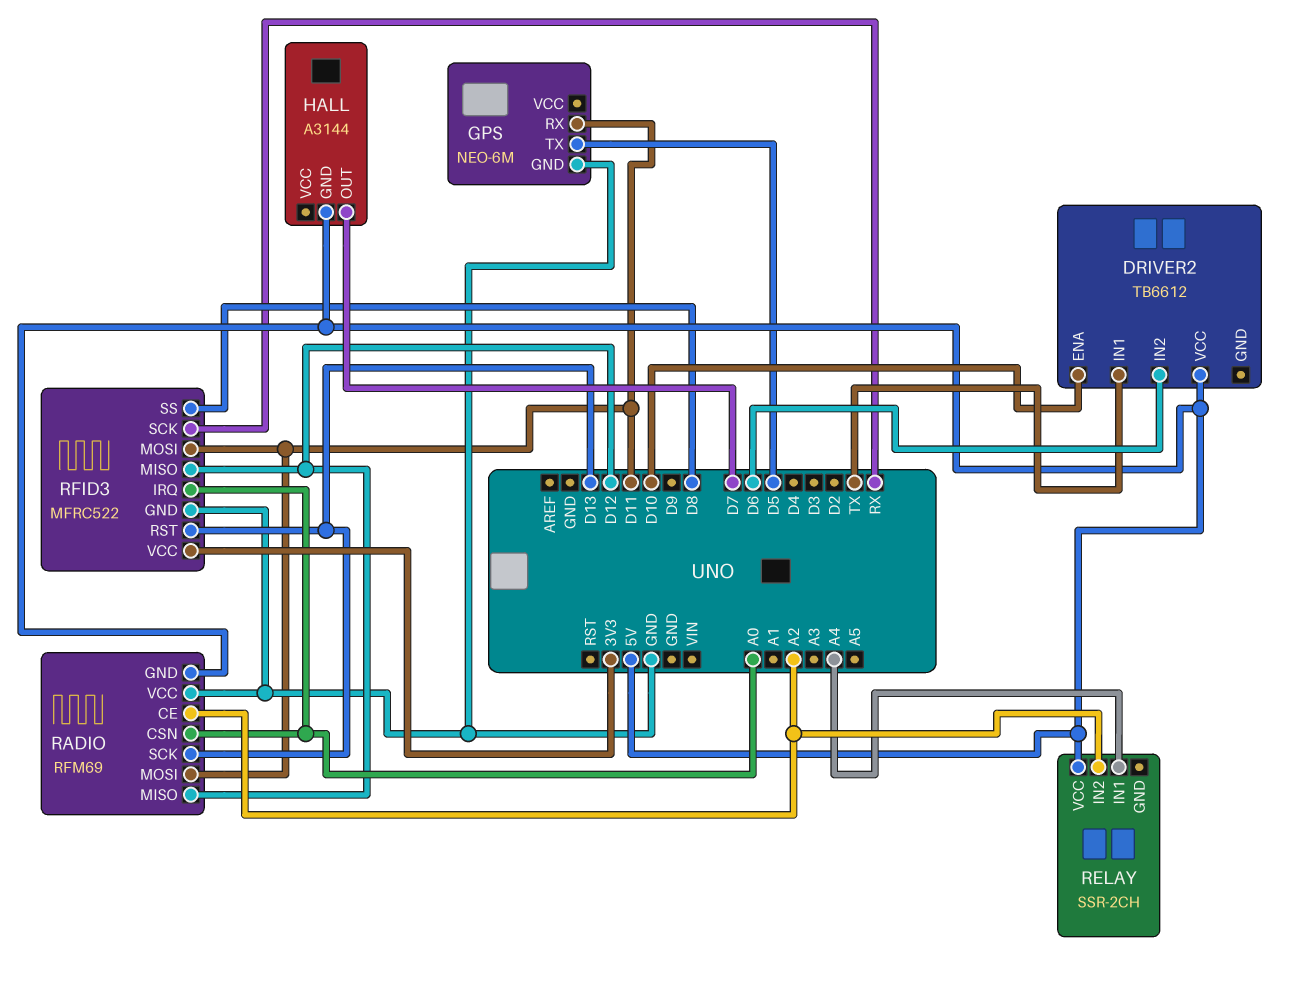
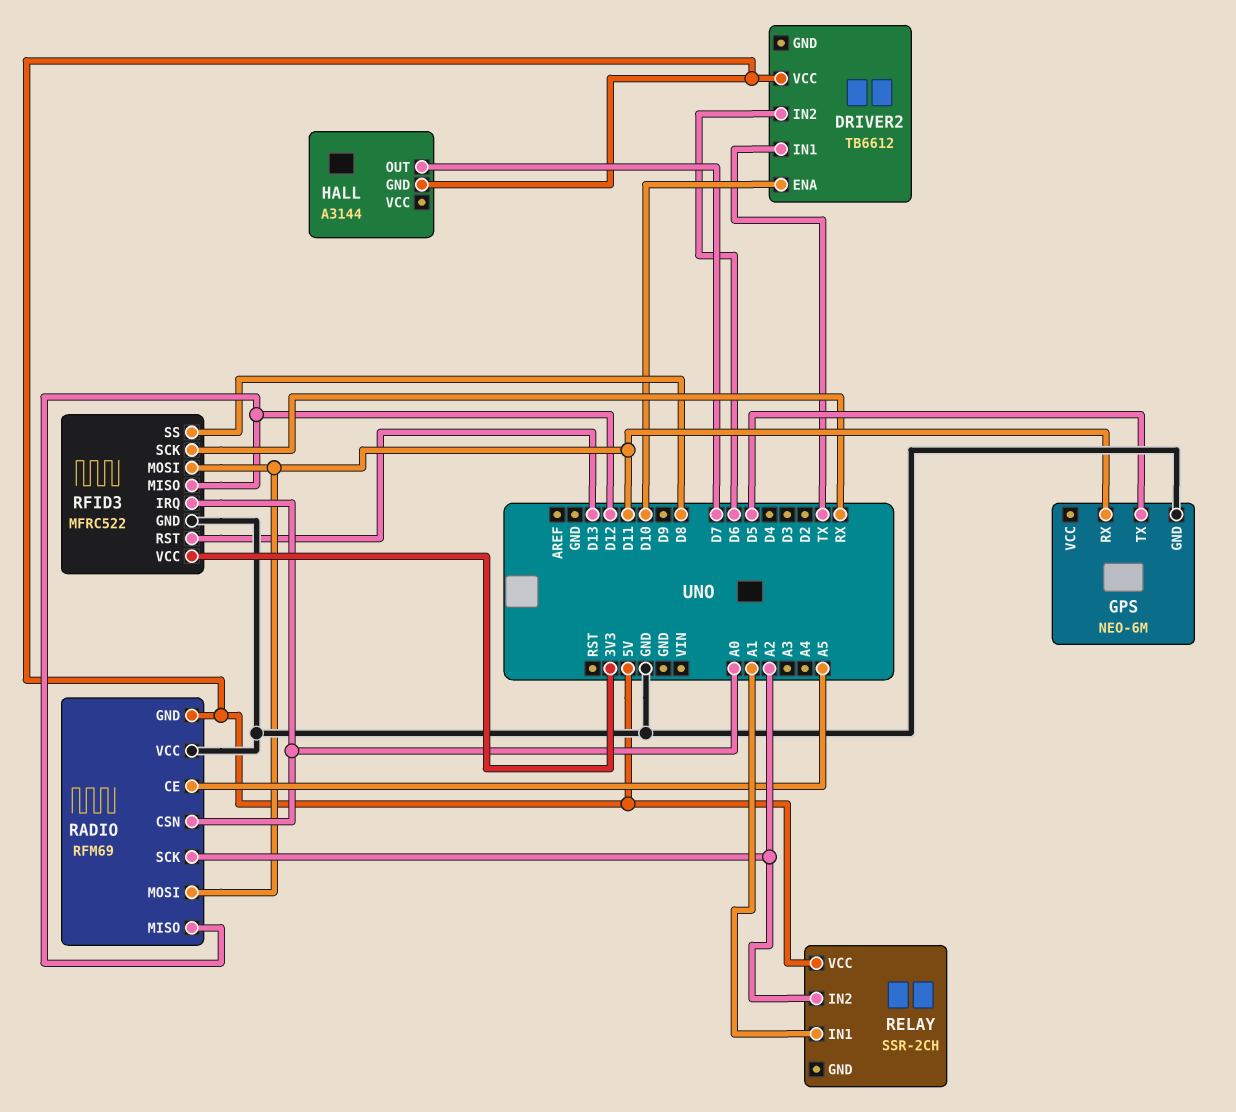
RADIO pin CE: A2 -> A5
RADIO pin SCK: D13 -> A2
RELAY pin IN1: A4 -> A1

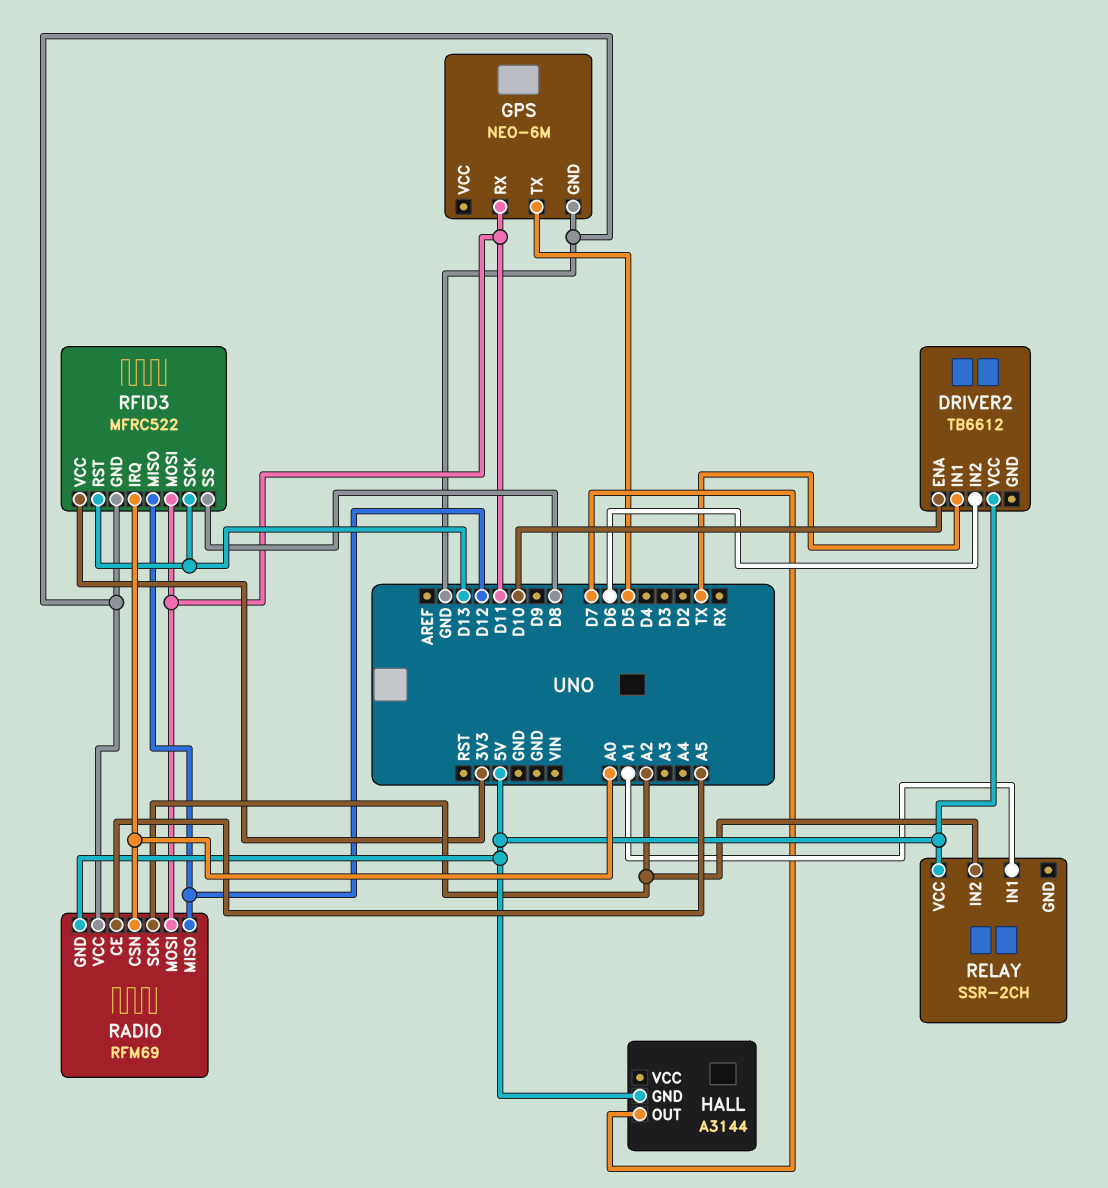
RFID3 pin SCK: RX -> D13

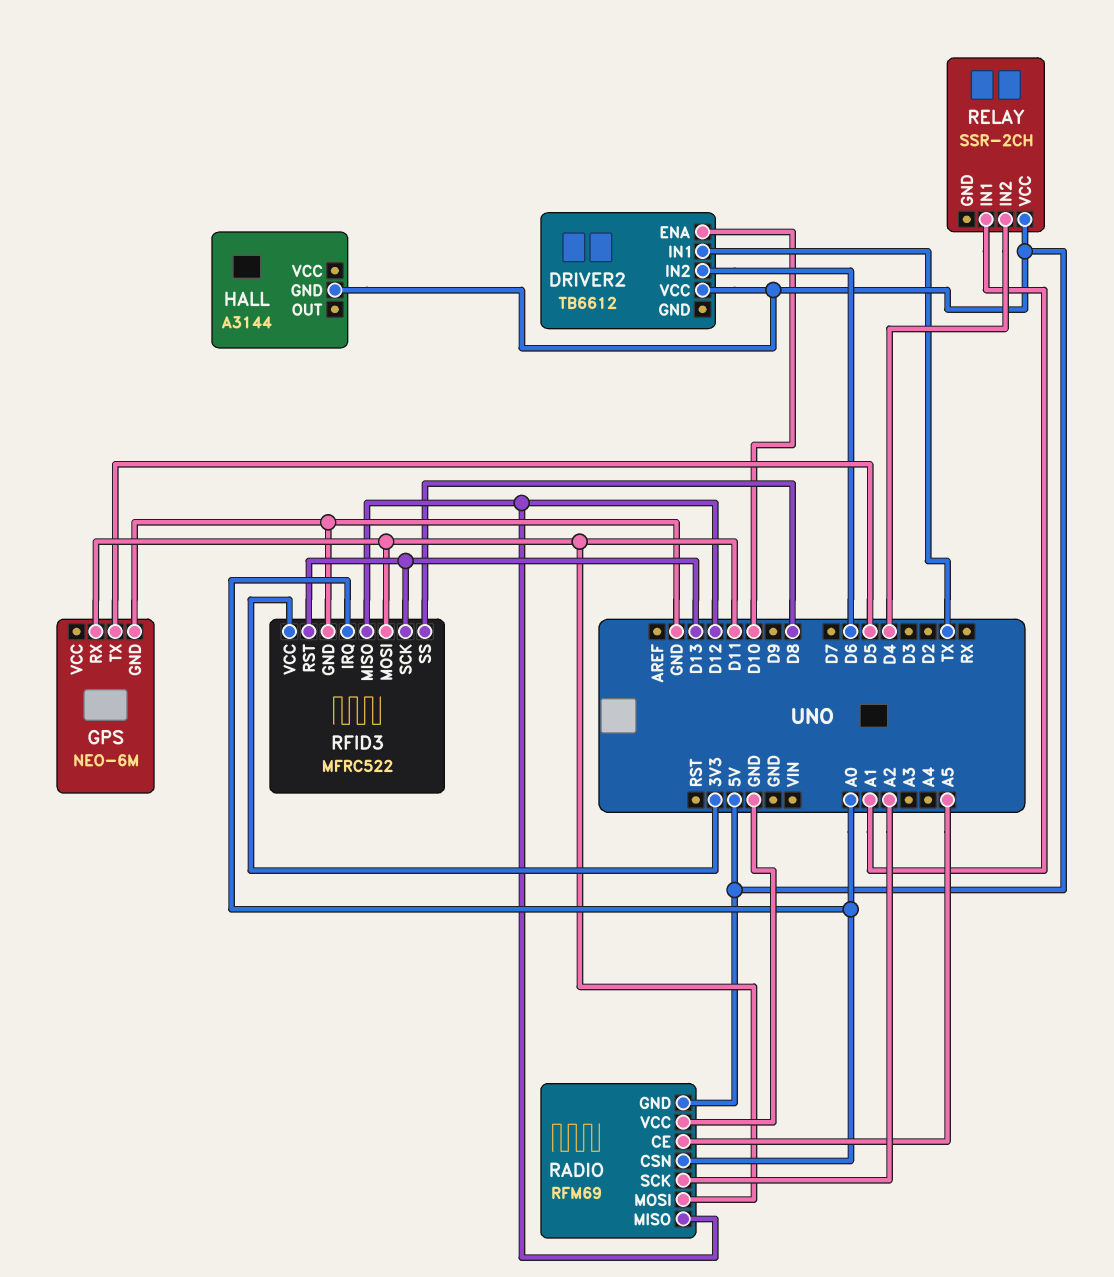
HALL pin OUT: D7 -> none
RELAY pin IN2: A2 -> D4

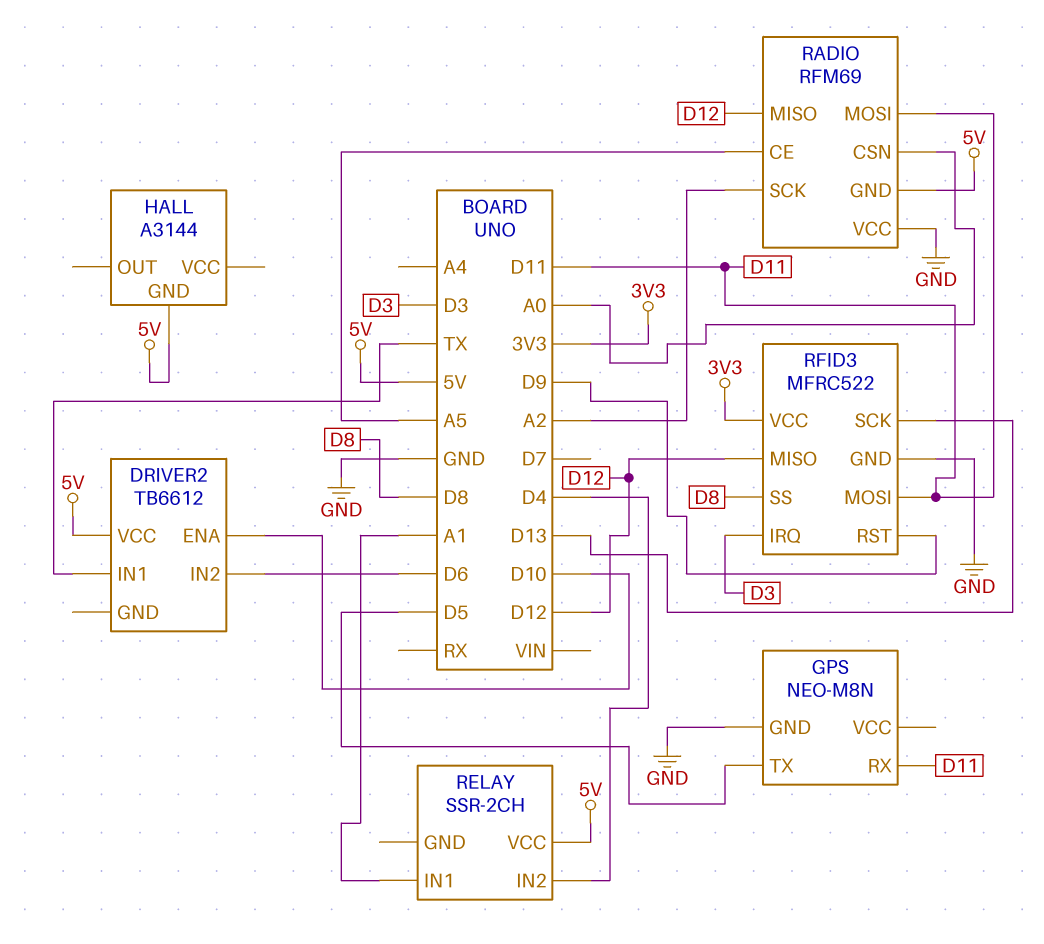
GPS: NEO-6M -> NEO-M8N
RFID3 pin IRQ: A0 -> D3
RFID3 pin RST: D13 -> D9

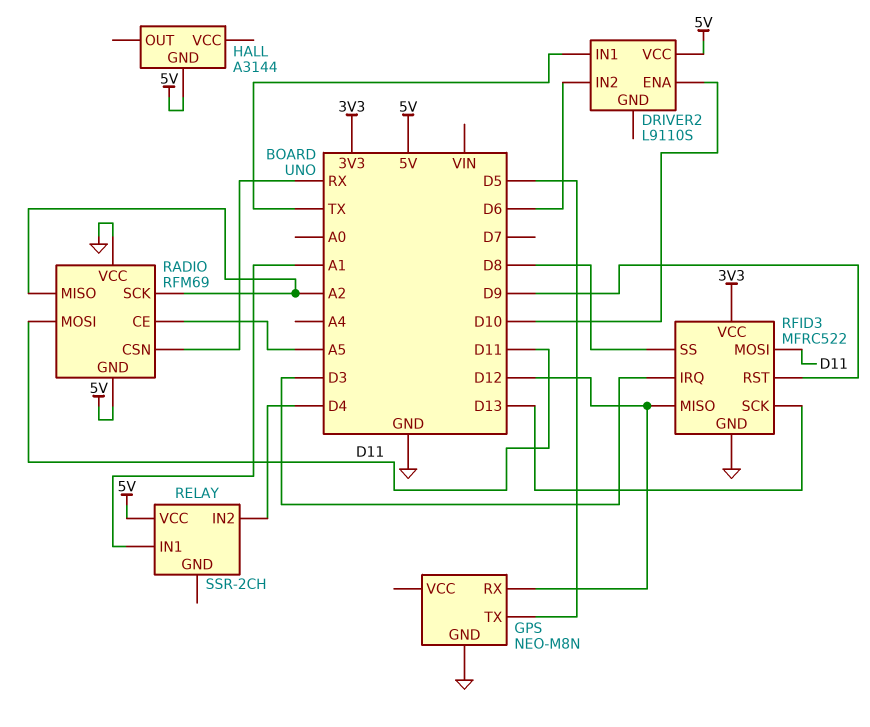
DRIVER2: TB6612 -> L9110S
GPS pin RX: D11 -> D12
RADIO pin CSN: A0 -> RX
RADIO pin MISO: D12 -> A2

